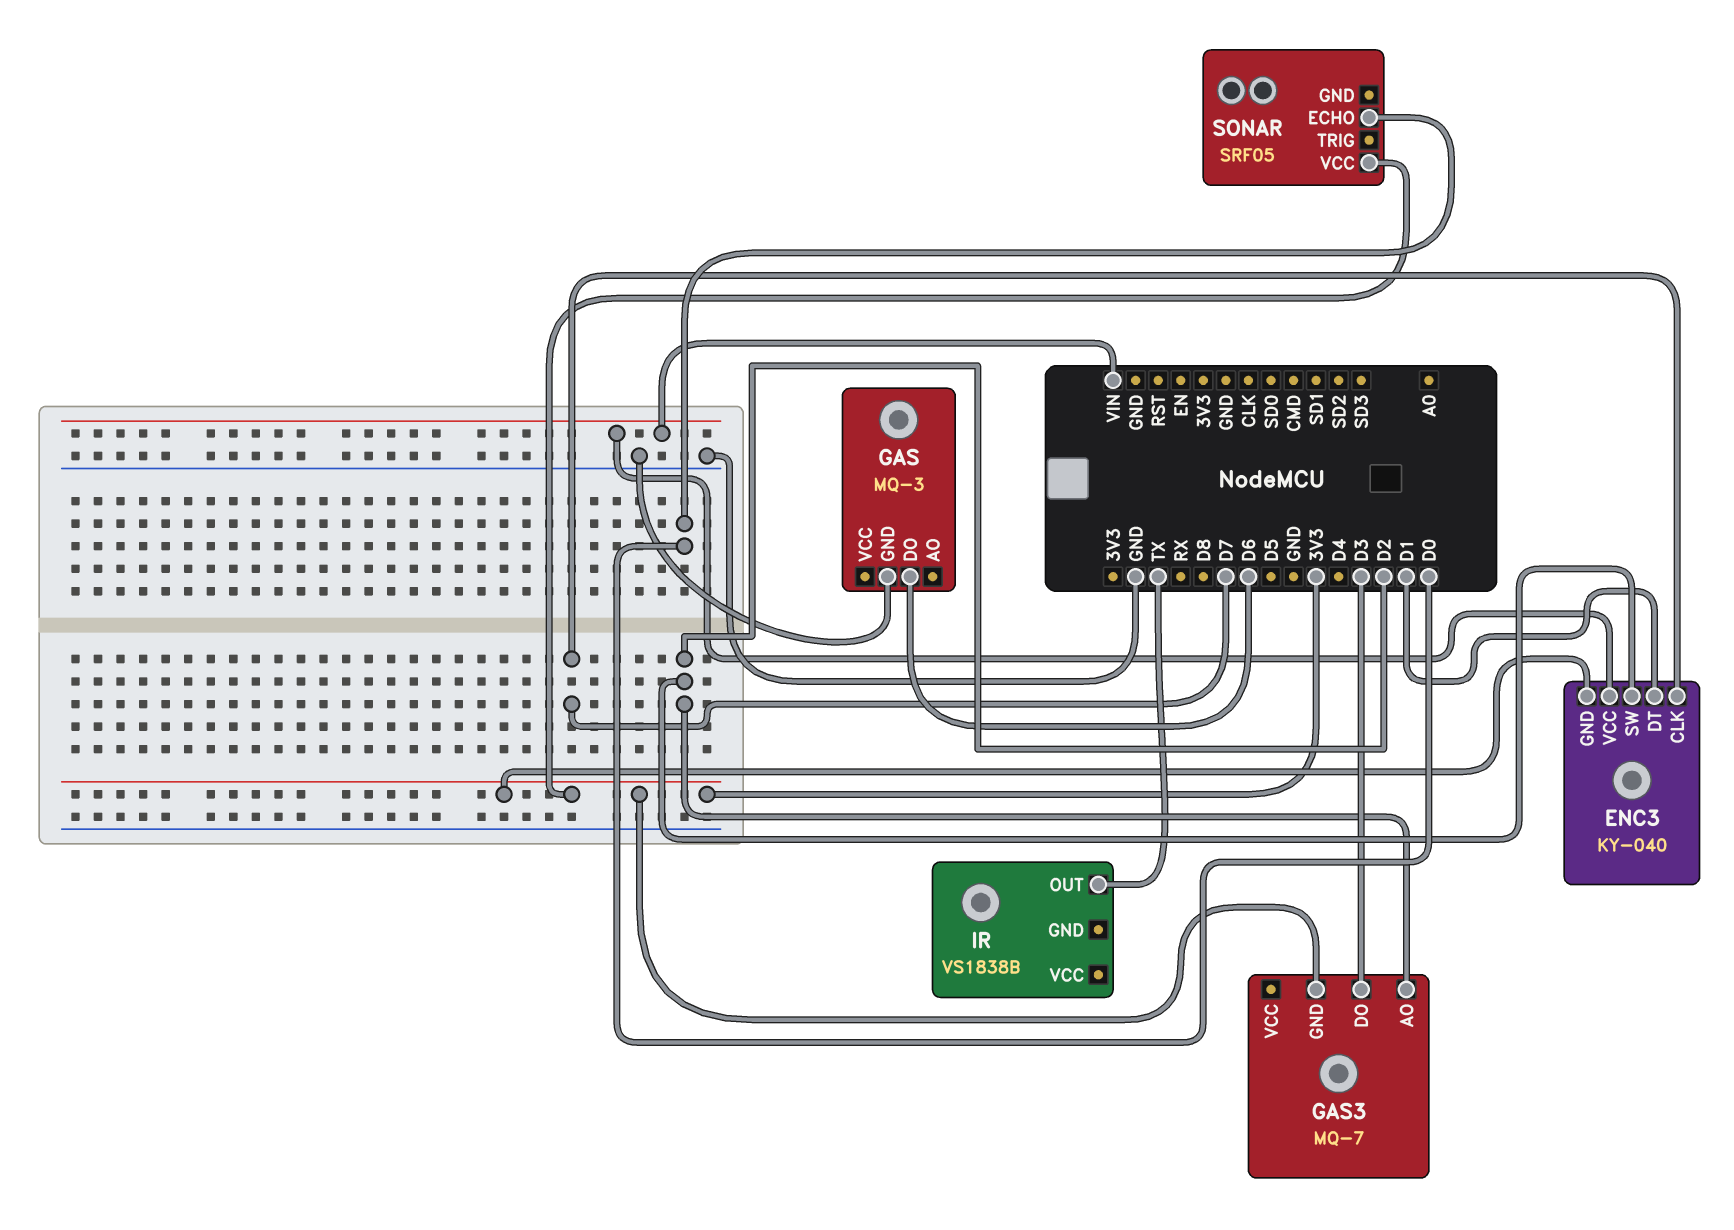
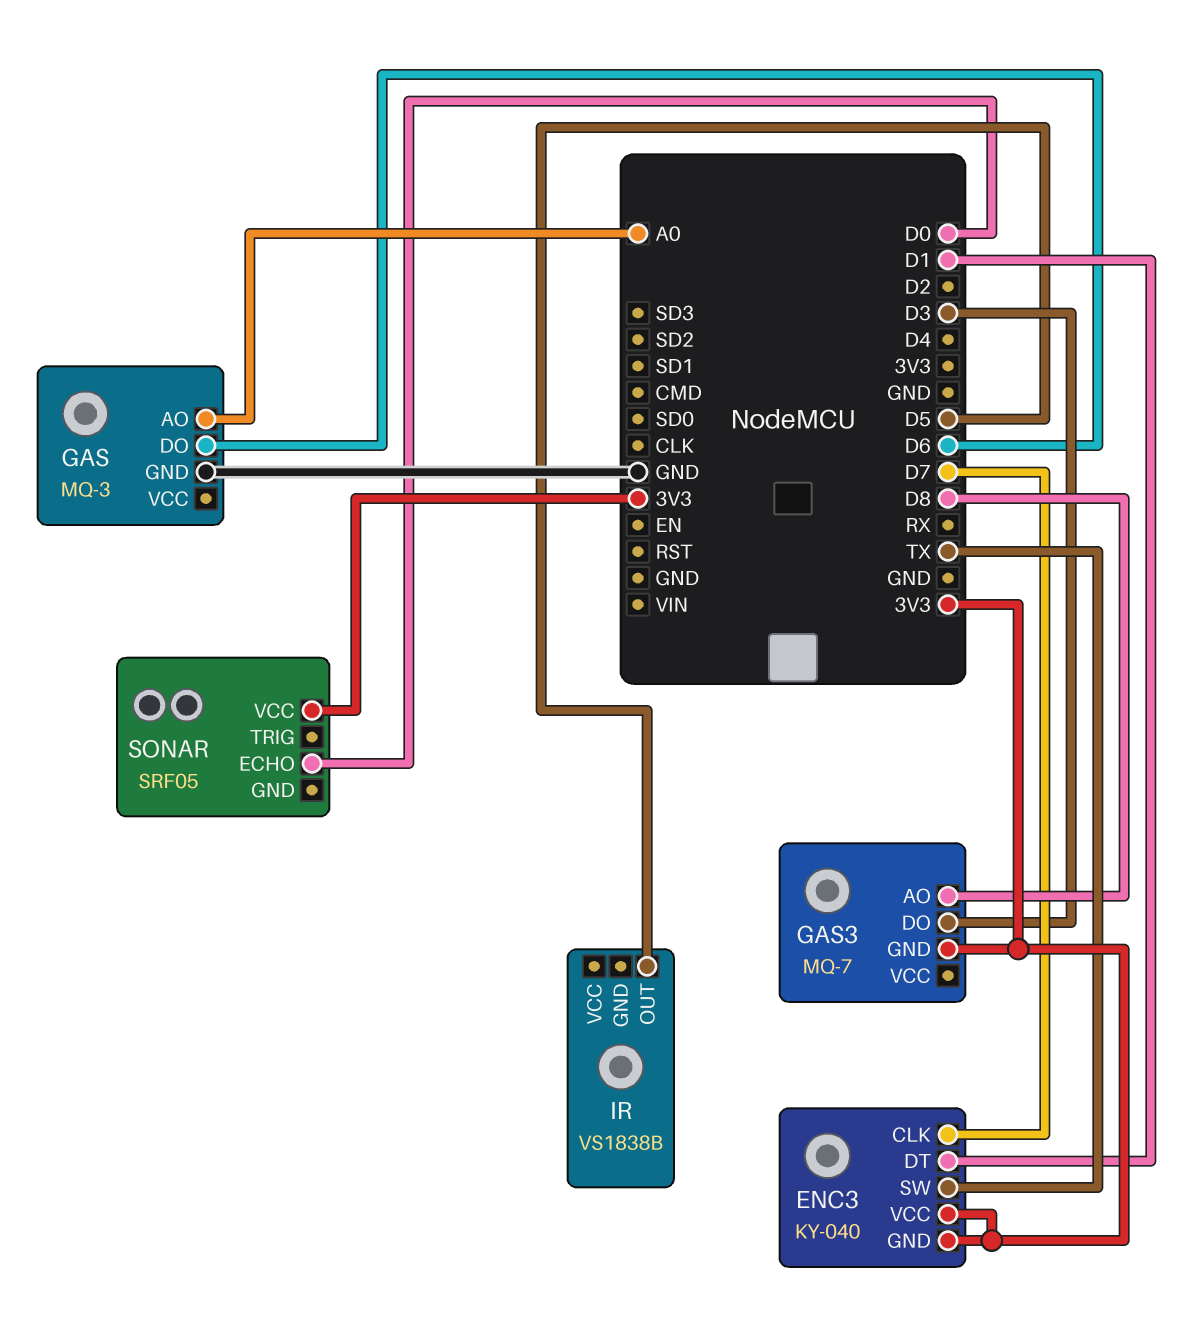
ENC3 pin SW: D2 -> TX
ENC3 pin VCC: VIN -> 3V3
GAS pin AO: none -> A0
GAS3 pin AO: D2 -> D8
IR pin OUT: TX -> D5

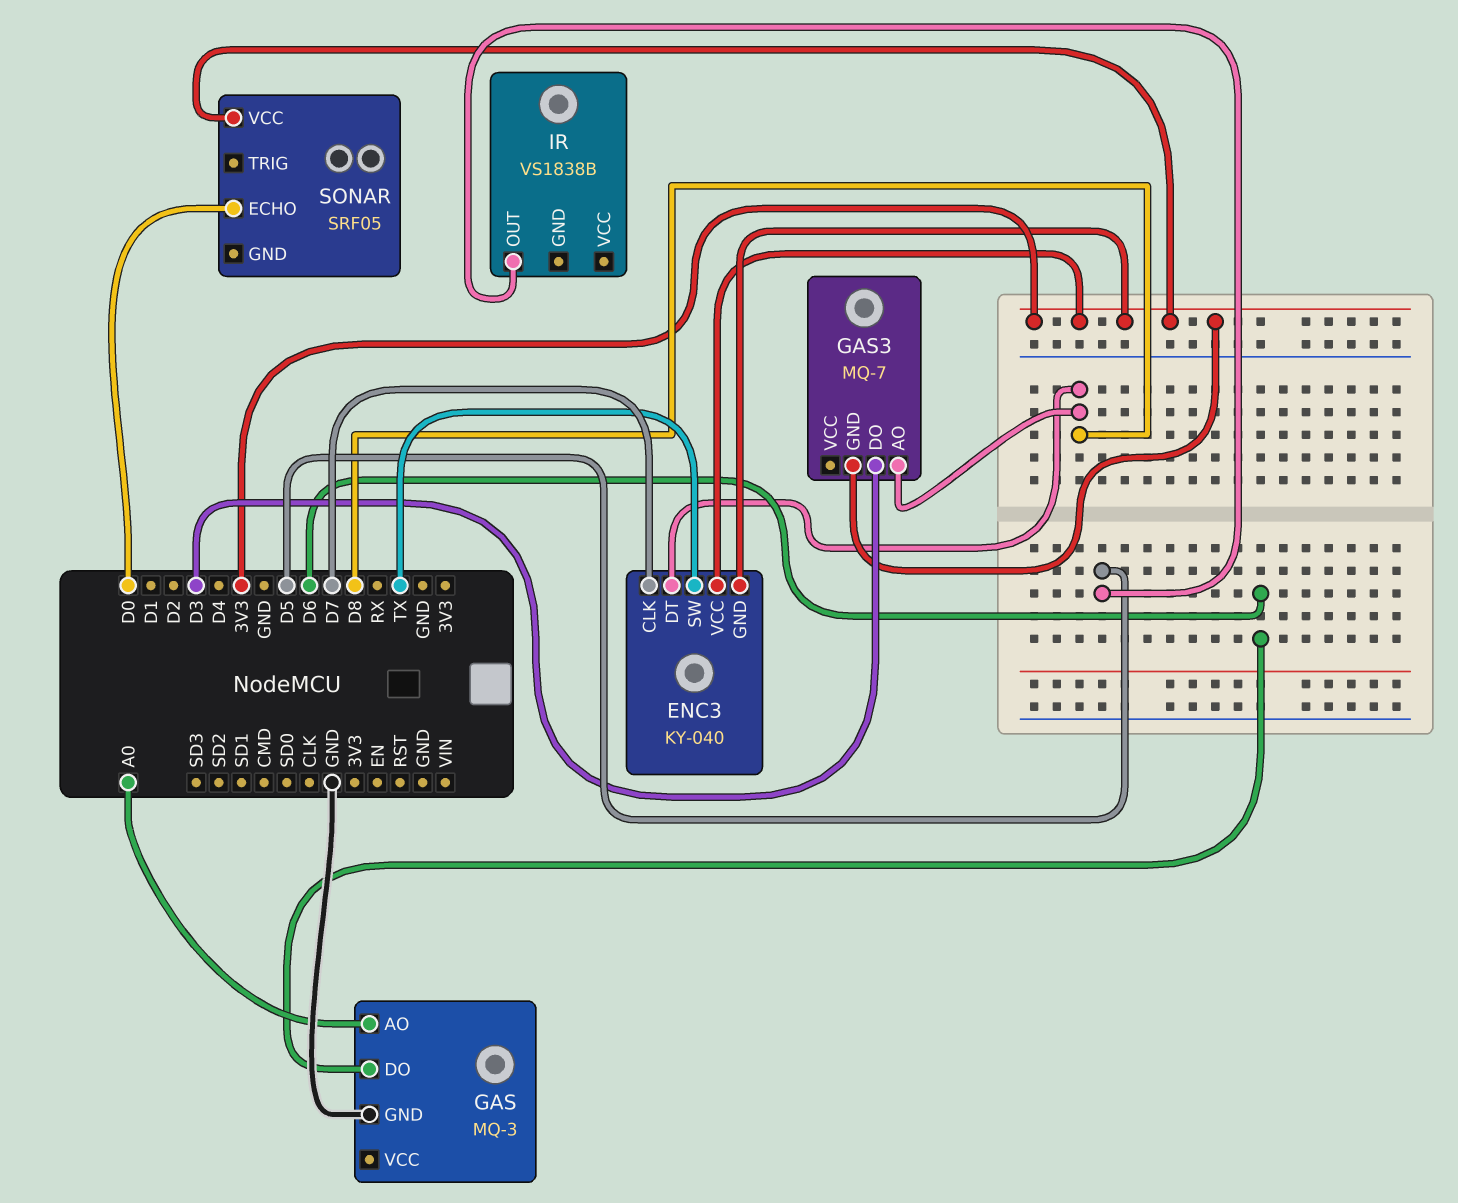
ENC3 pin DT: D1 -> D8

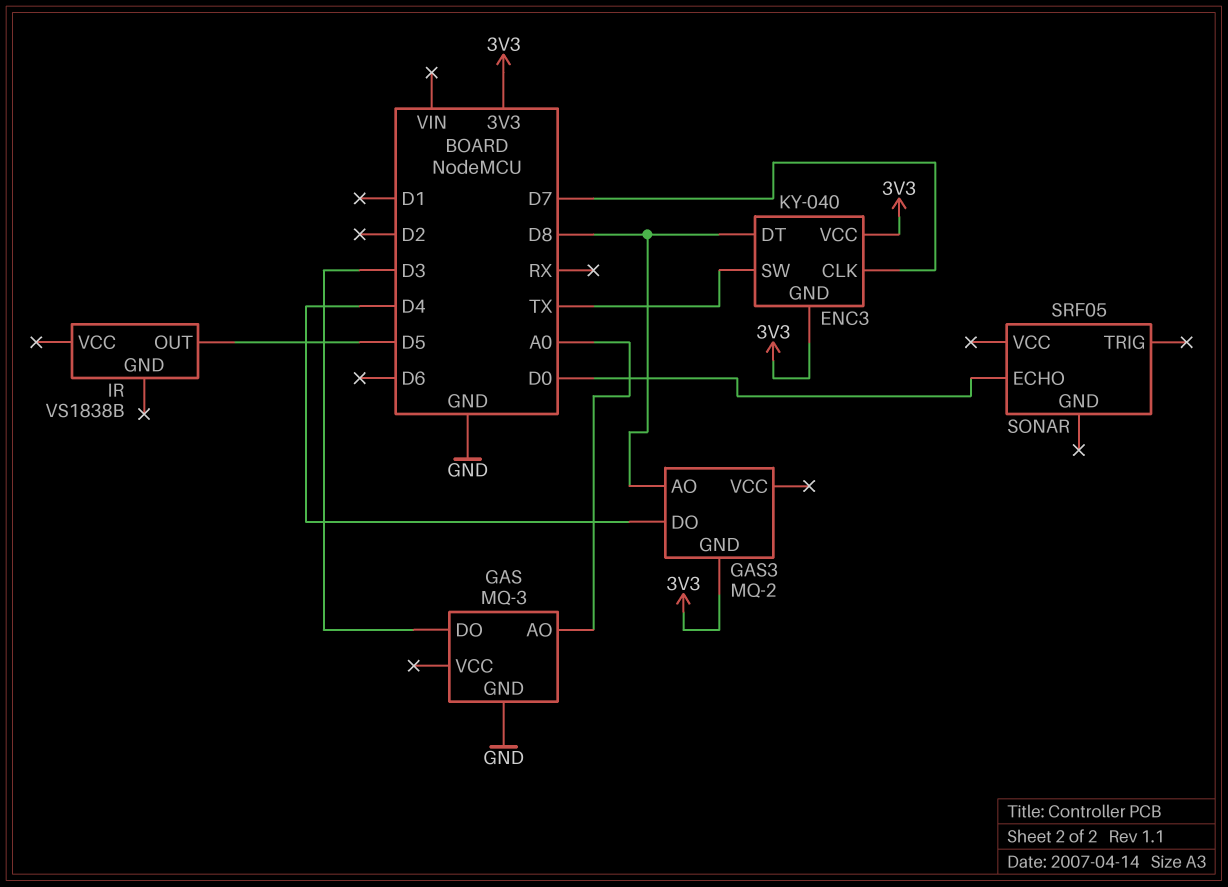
GAS pin DO: D6 -> D3
GAS3: MQ-7 -> MQ-2
GAS3 pin DO: D3 -> D4
SONAR pin VCC: 3V3 -> none

